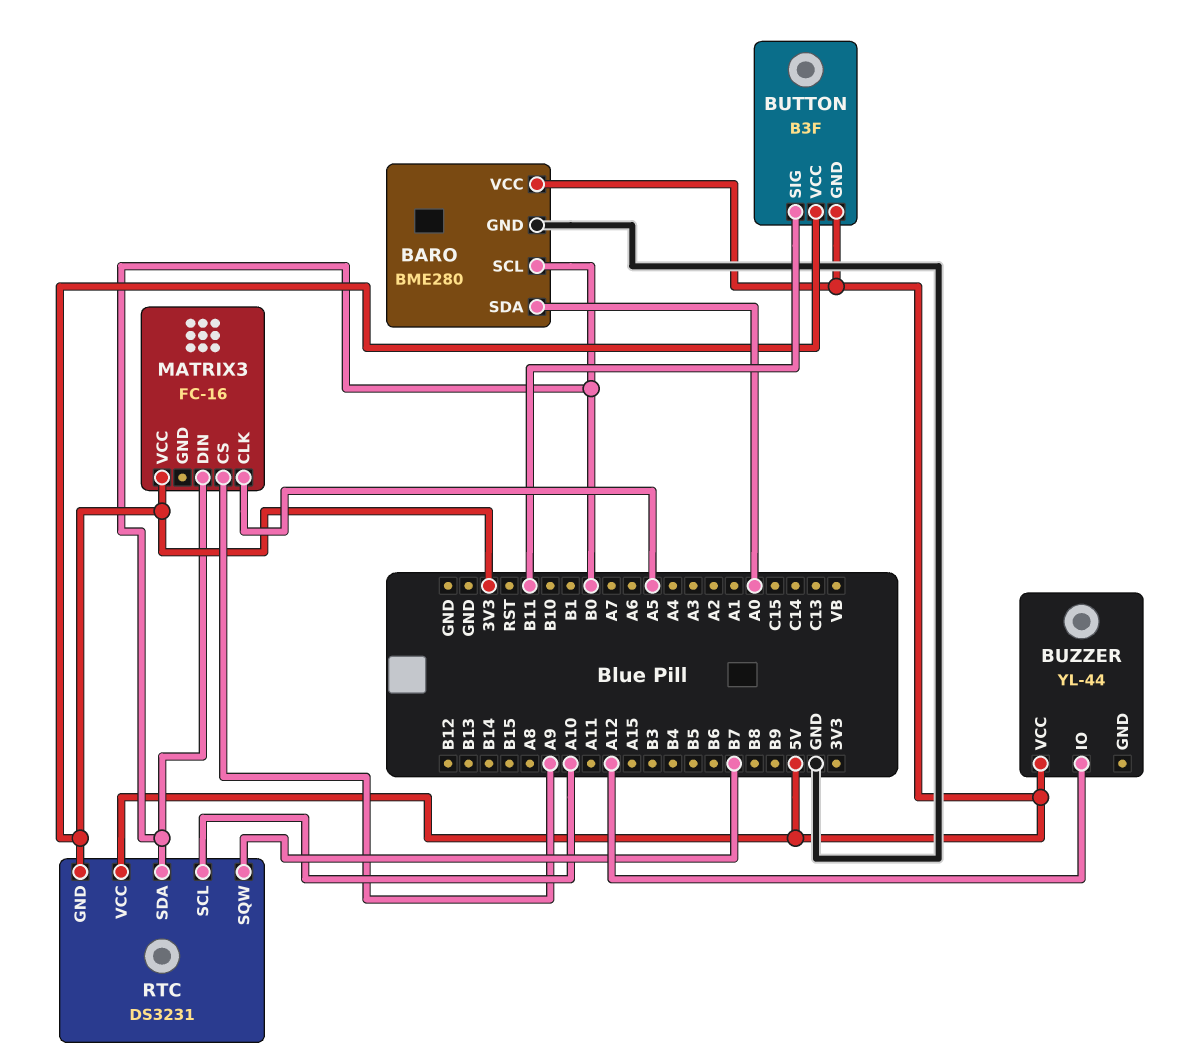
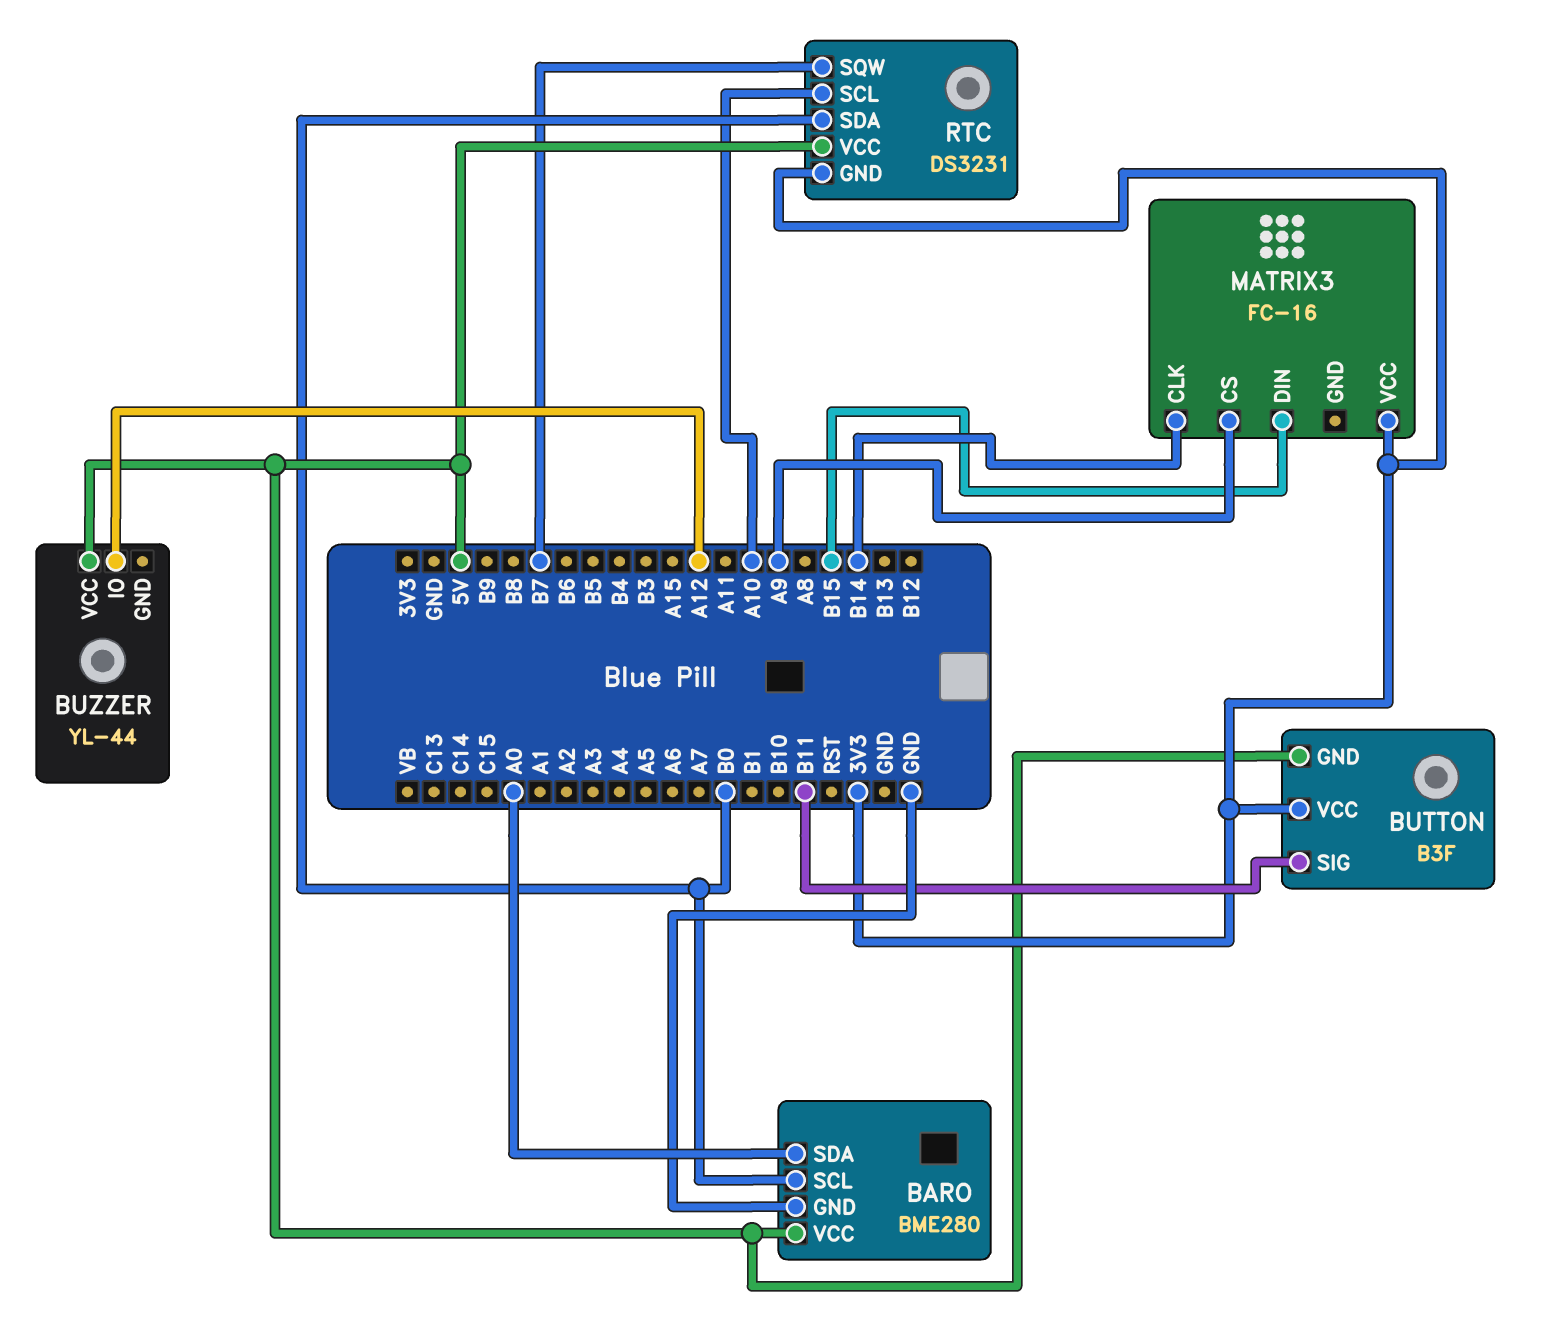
MATRIX3 pin CLK: A5 -> B14
MATRIX3 pin DIN: B0 -> B15

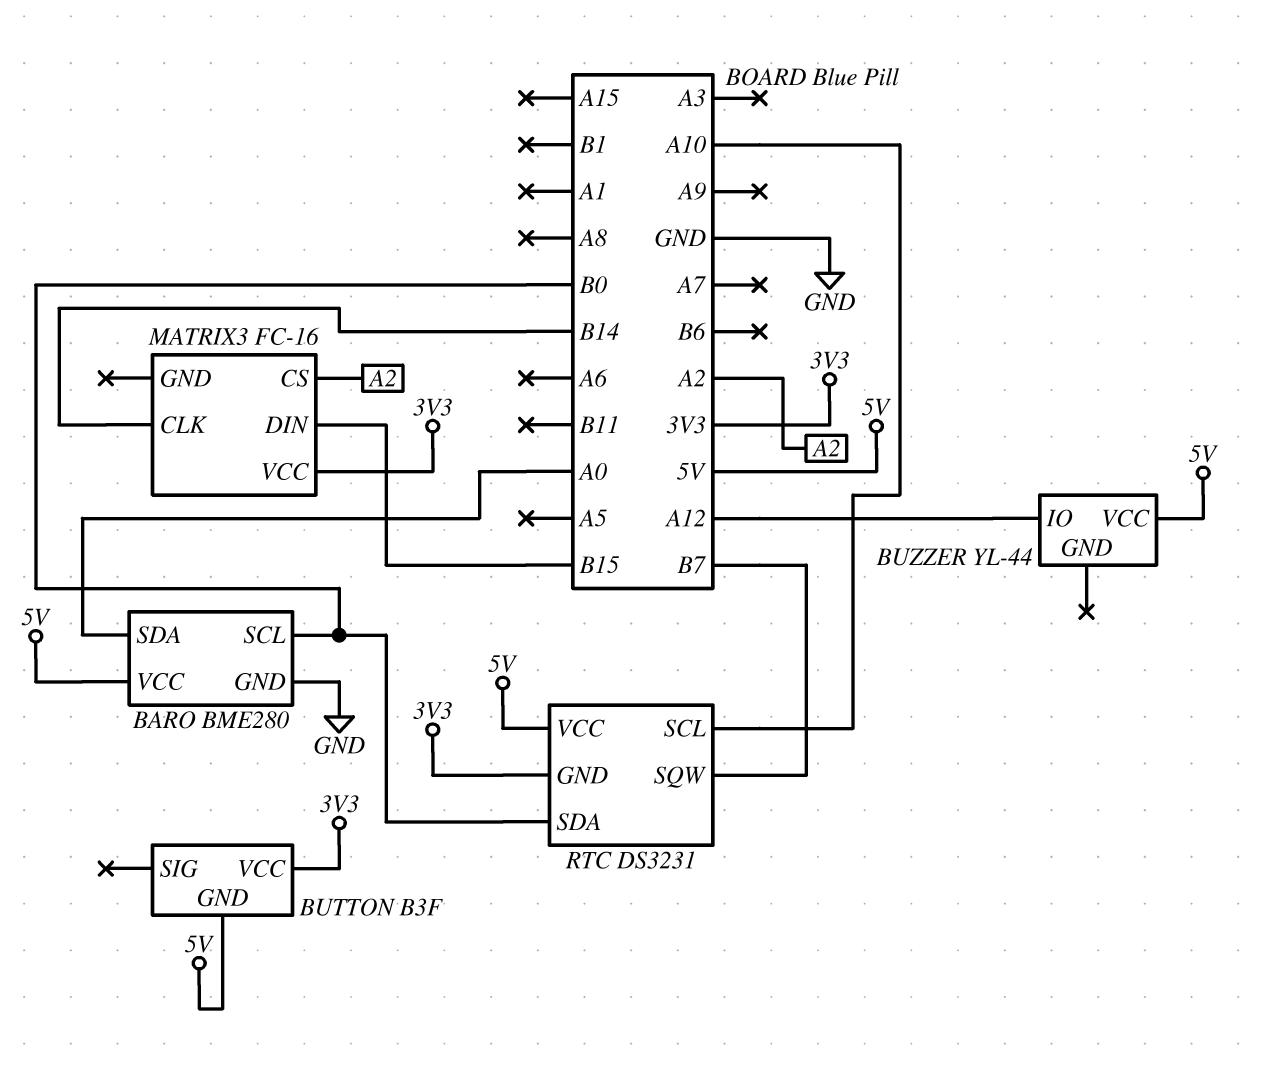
BUTTON pin SIG: B11 -> none
MATRIX3 pin CS: A9 -> A2

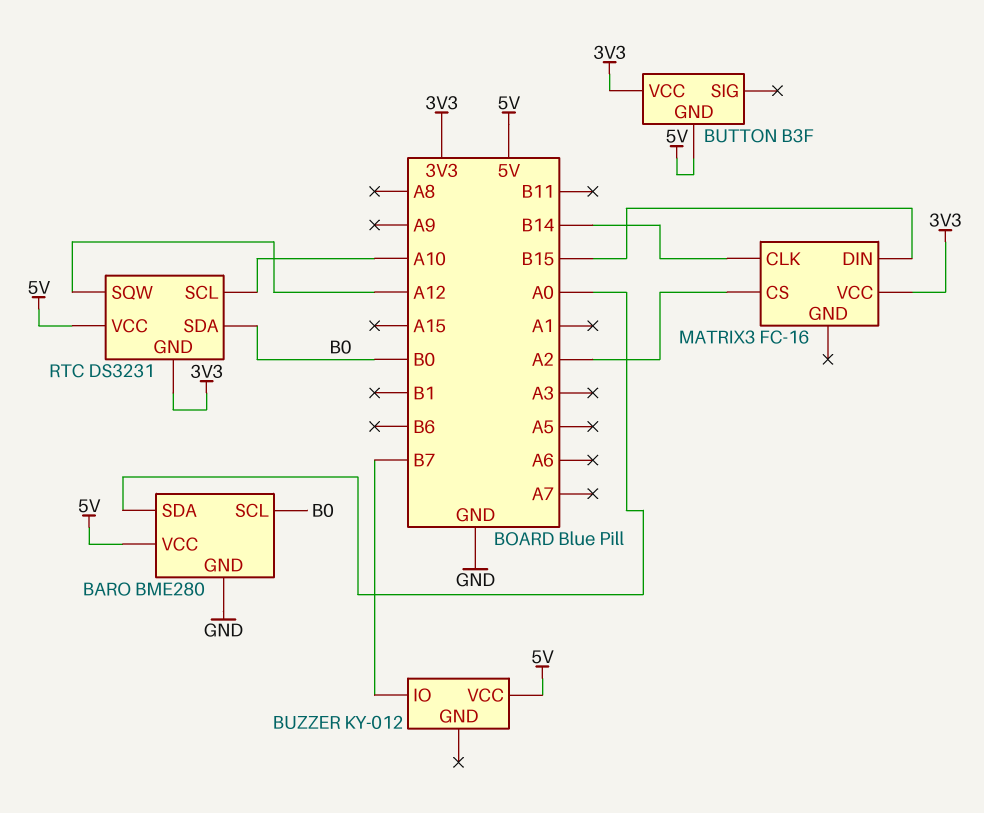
BUZZER: YL-44 -> KY-012
BUZZER pin IO: A12 -> B7
RTC pin SQW: B7 -> A12

